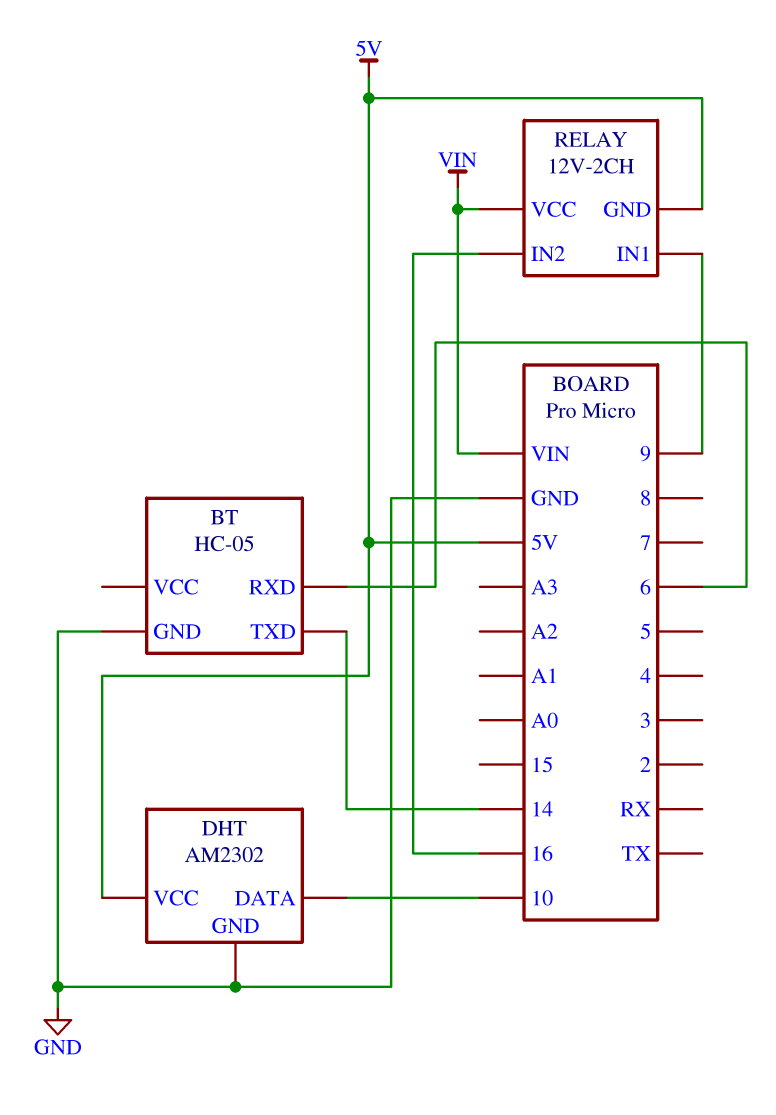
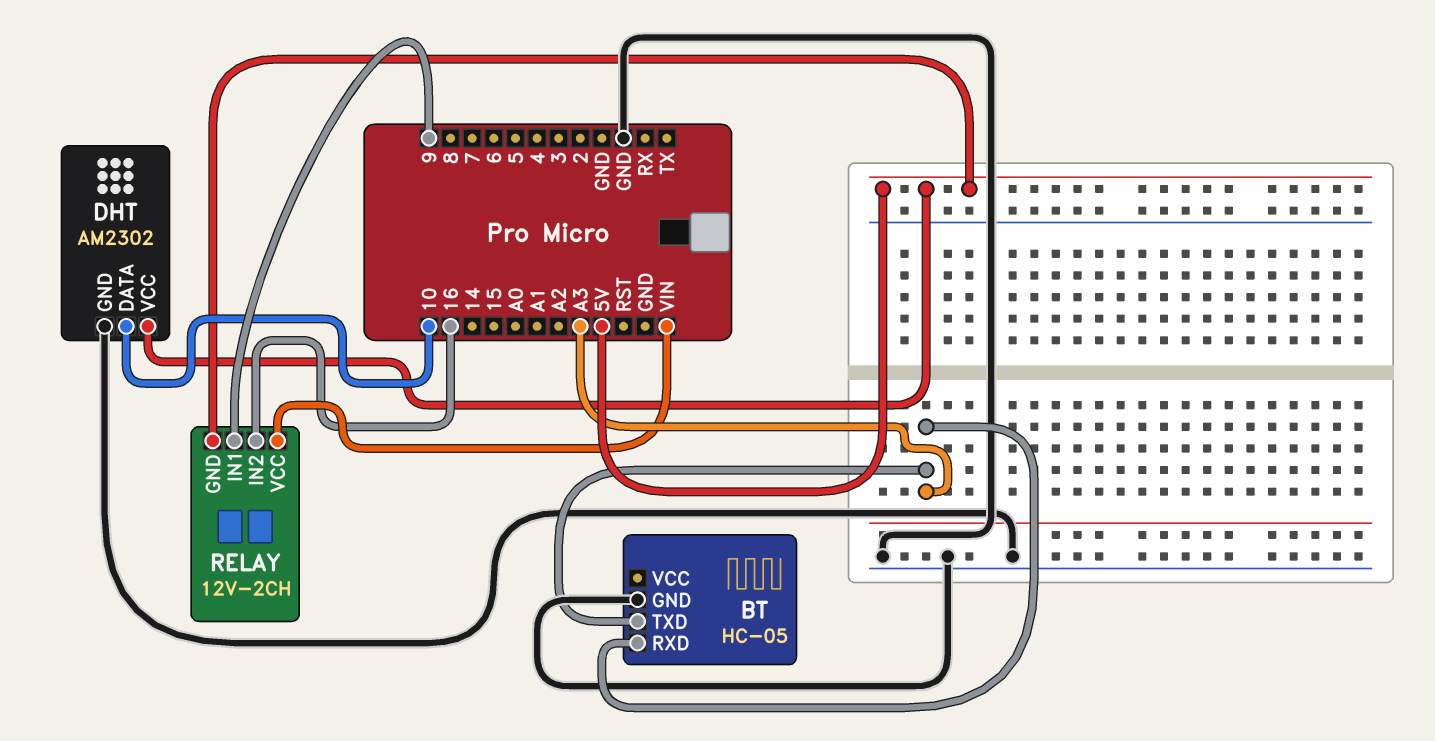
BT pin RXD: 6 -> A3
BT pin TXD: 14 -> A3

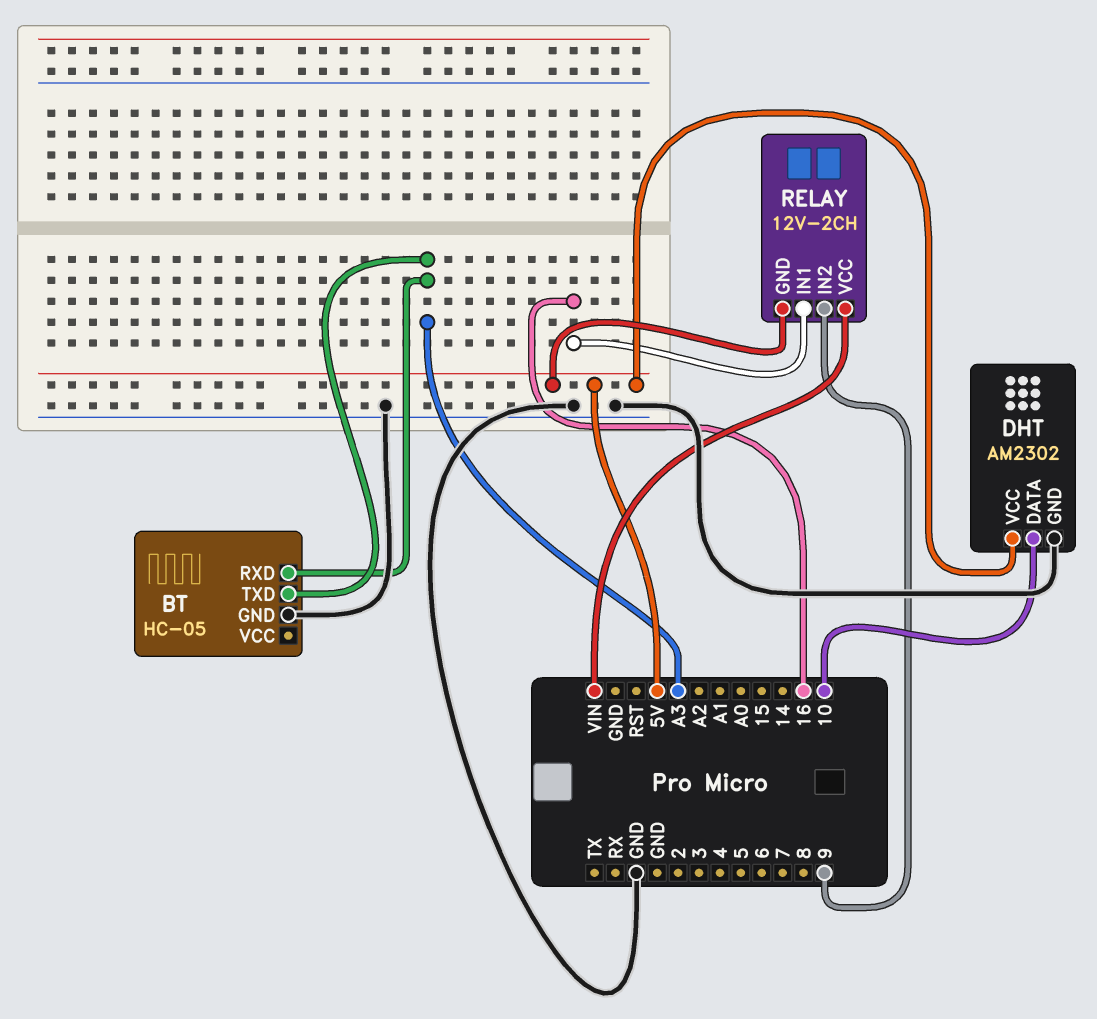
RELAY pin IN1: 9 -> 16
RELAY pin IN2: 16 -> 9

